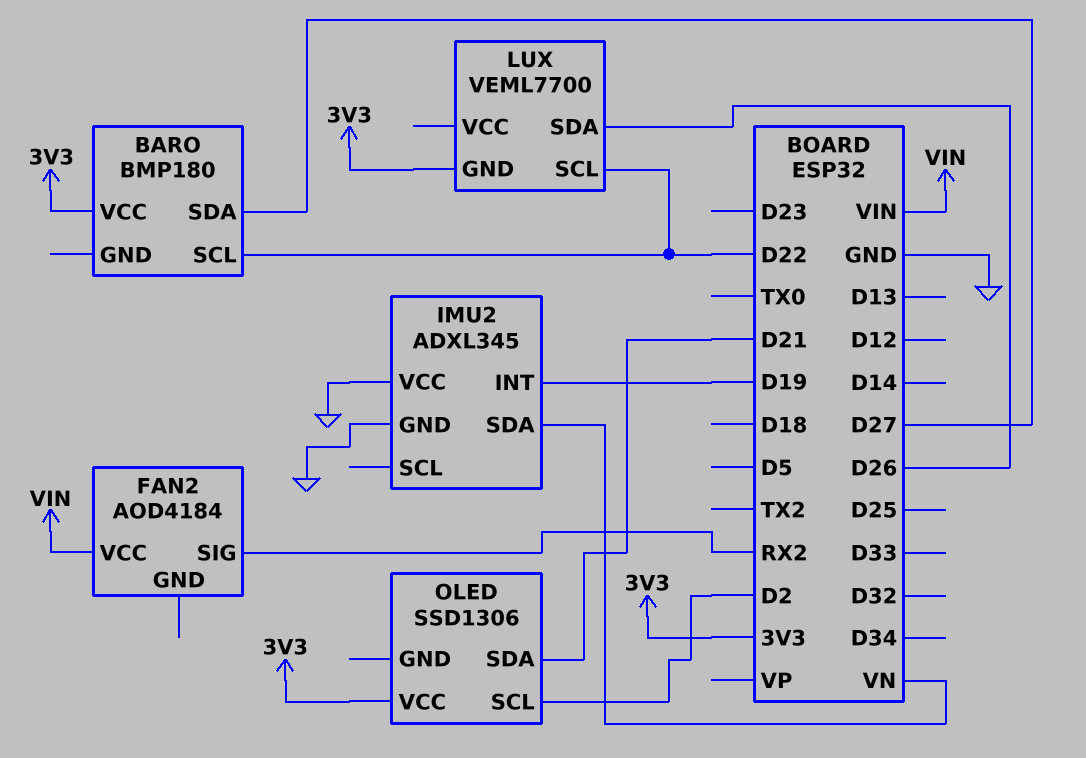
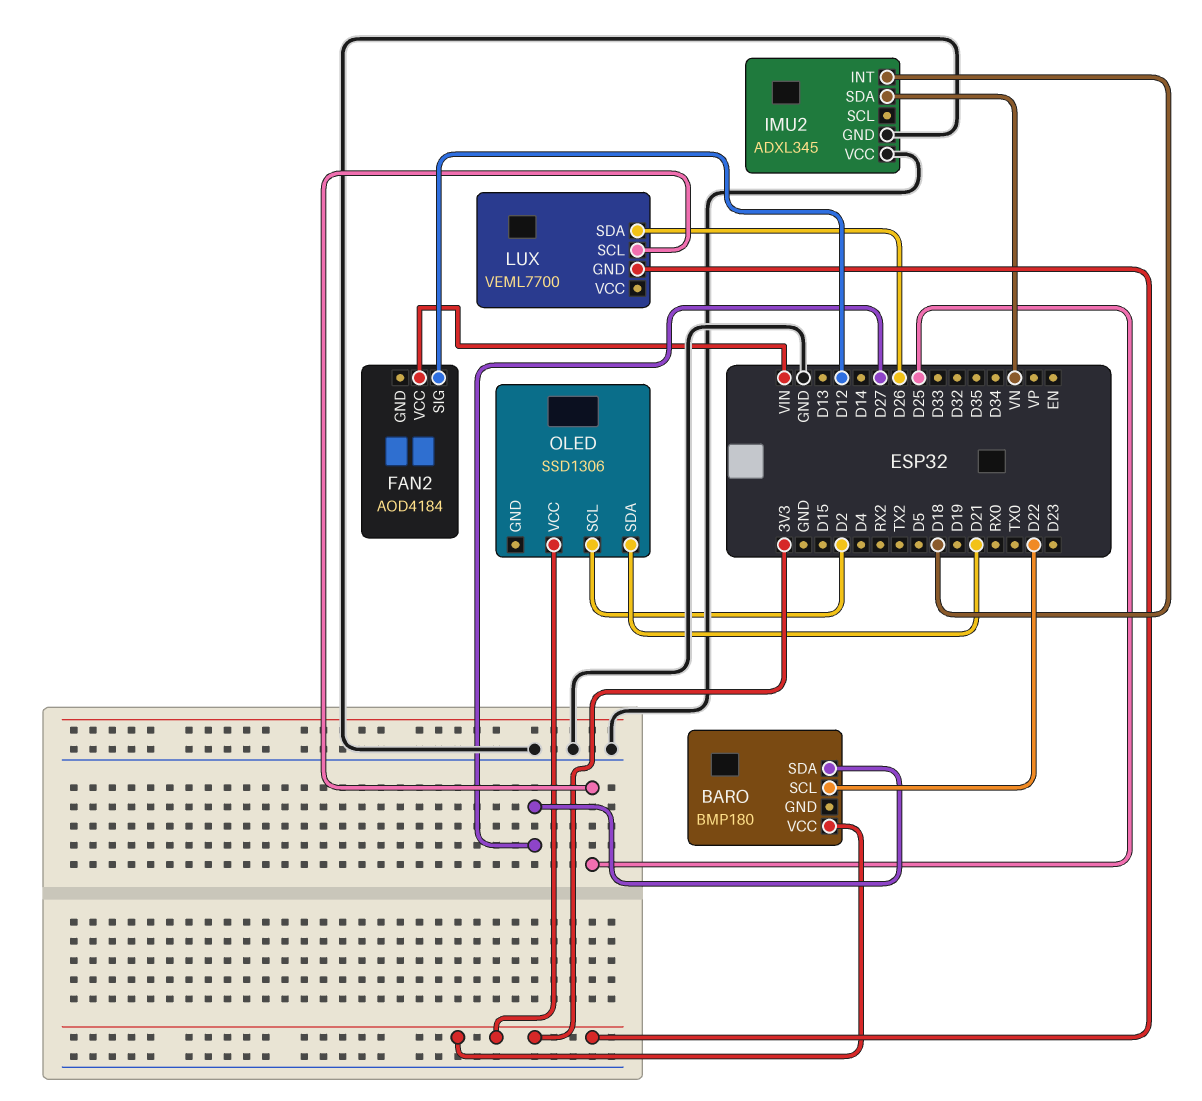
FAN2 pin SIG: RX2 -> D12
IMU2 pin INT: D19 -> D18
LUX pin SCL: D22 -> D25

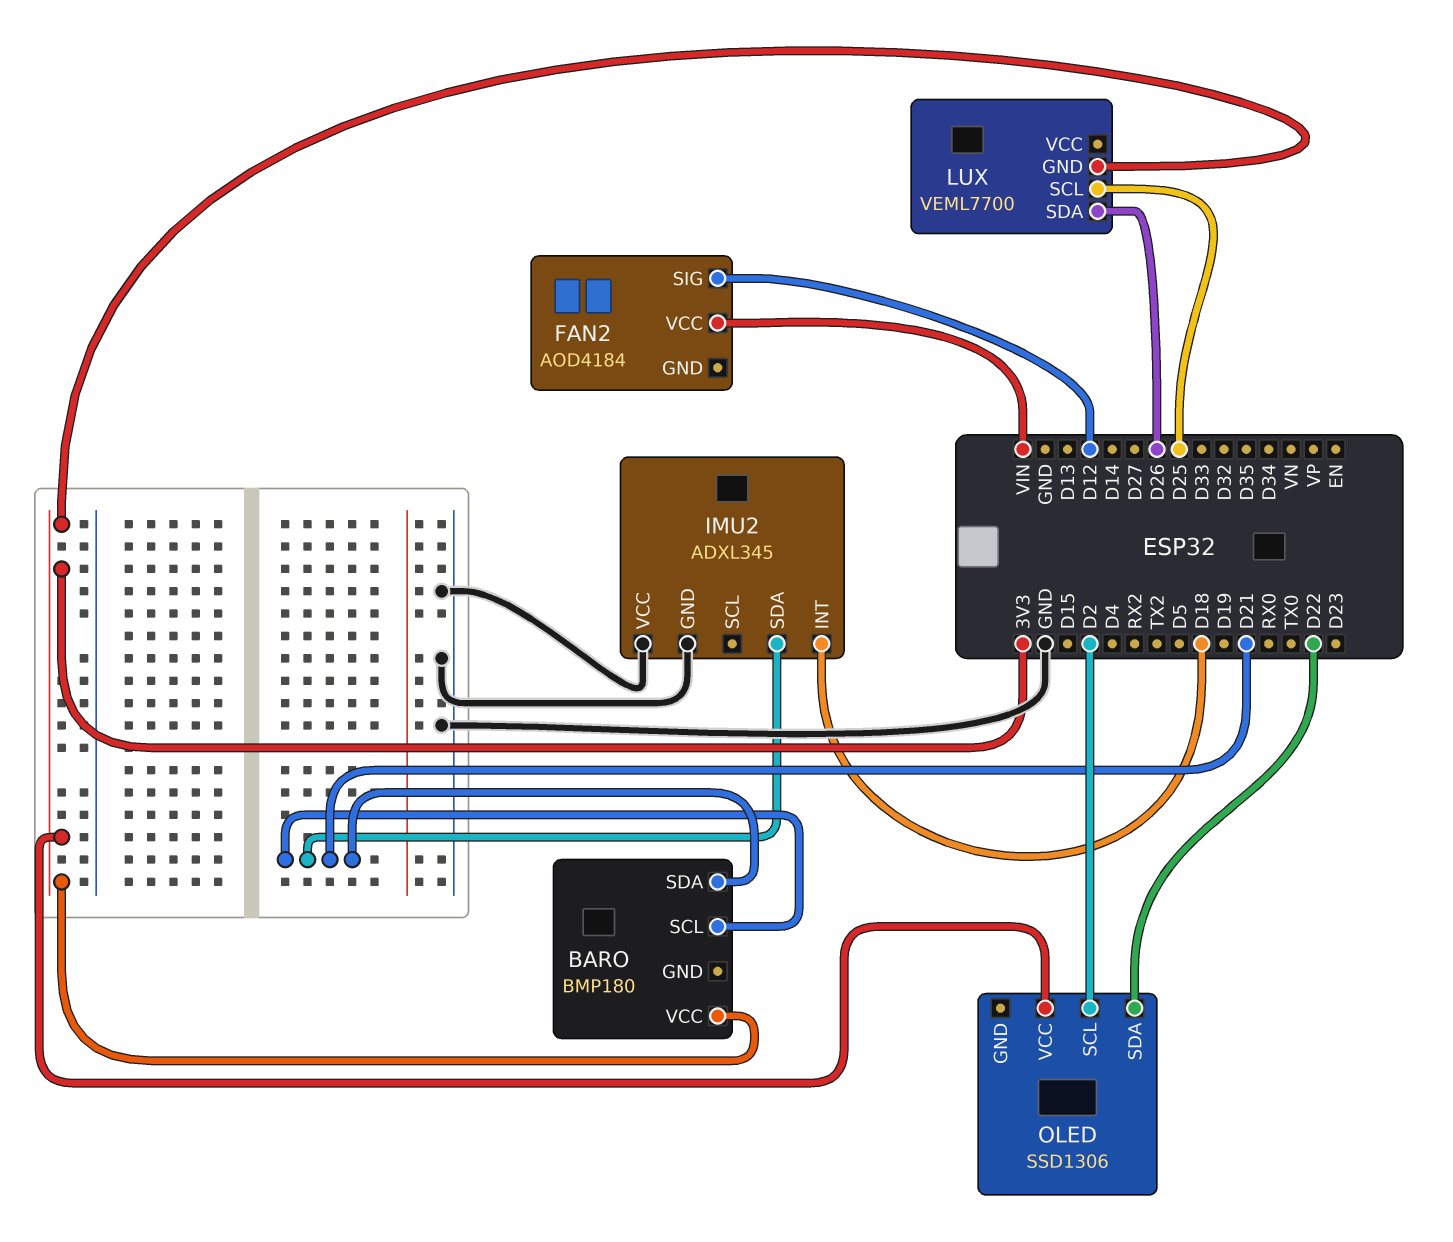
BARO pin SCL: D22 -> D21
BARO pin SDA: D27 -> D21
IMU2 pin SDA: VN -> D21
OLED pin SDA: D21 -> D22

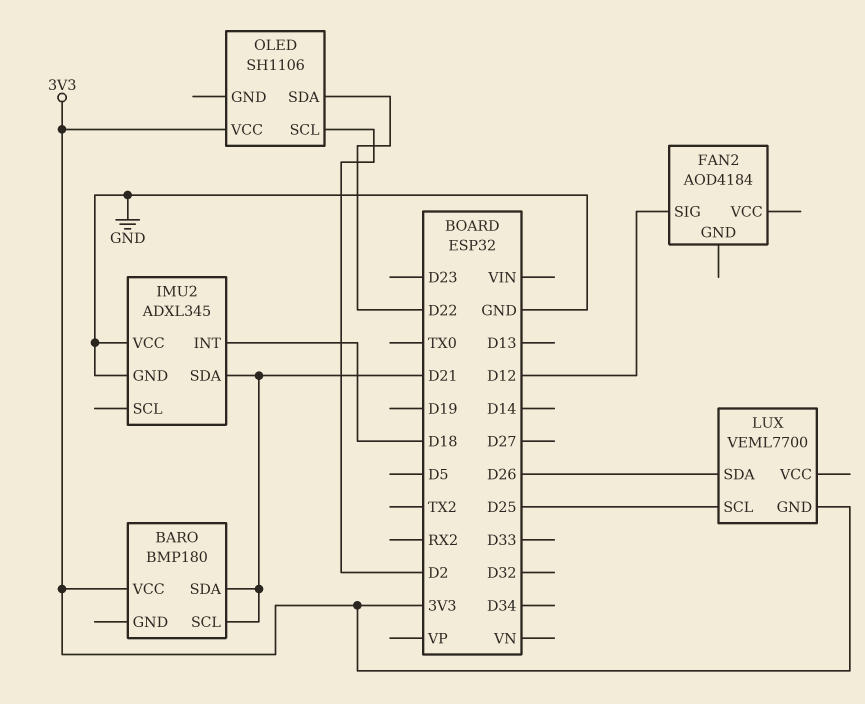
FAN2 pin VCC: VIN -> none
OLED: SSD1306 -> SH1106

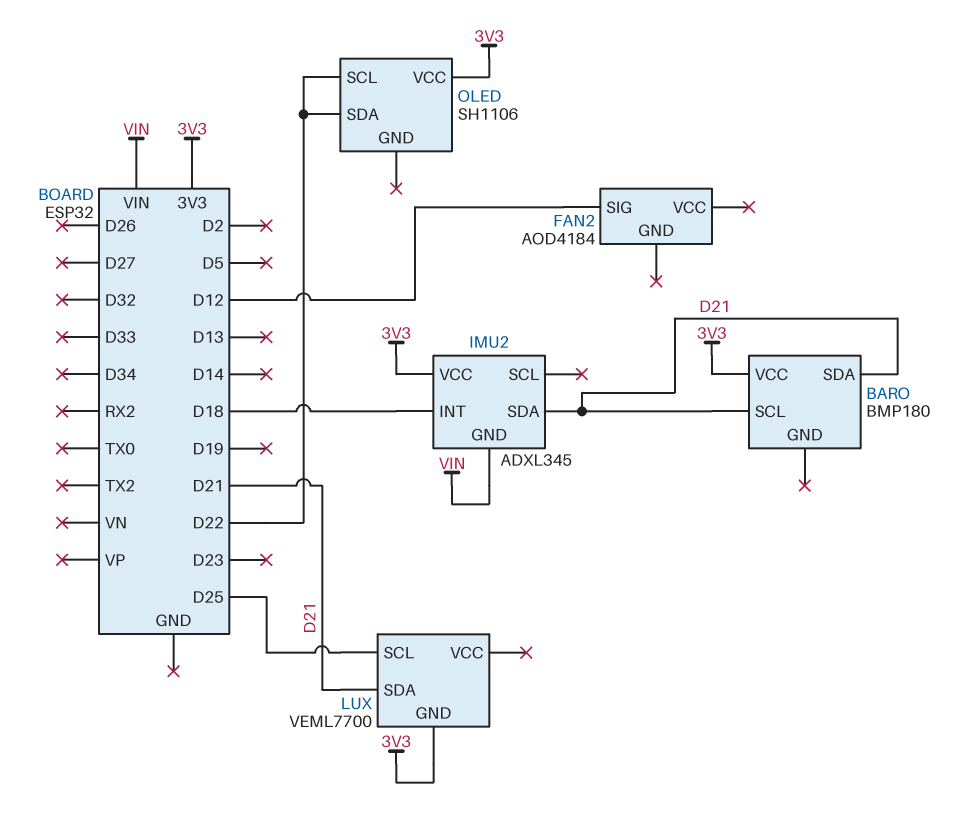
IMU2 pin GND: GND -> VIN
IMU2 pin VCC: GND -> 3V3
LUX pin SDA: D26 -> D21
OLED pin SCL: D2 -> D22

